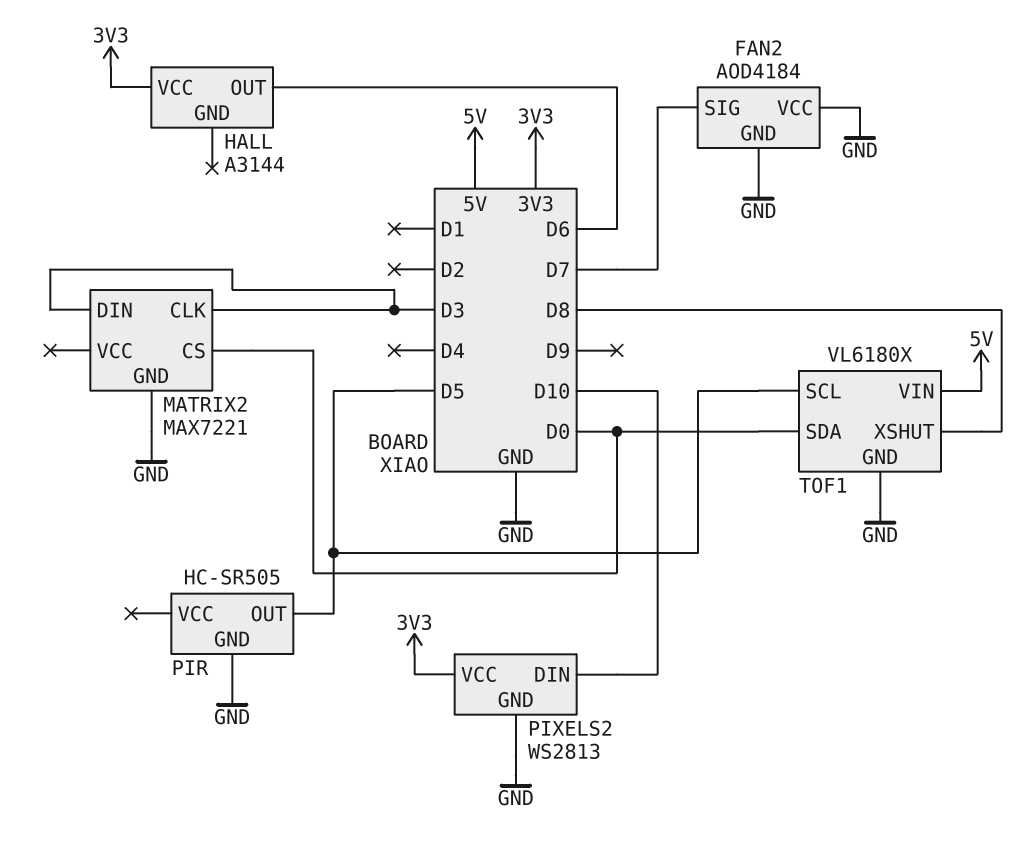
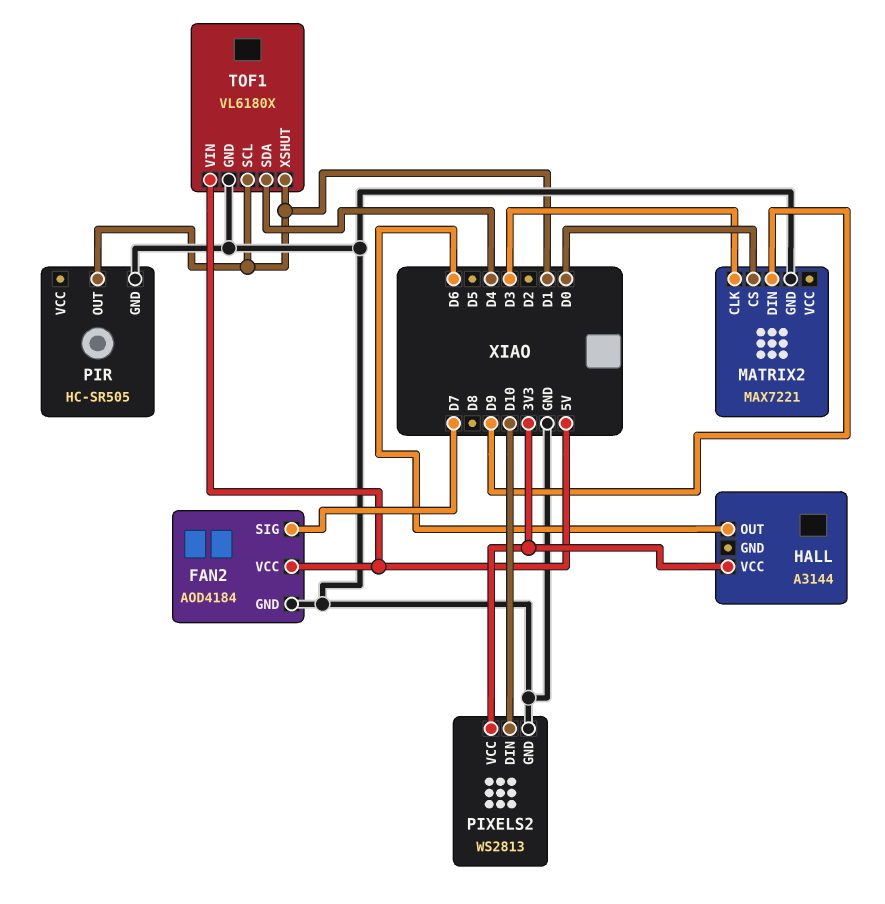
FAN2 pin VCC: GND -> 5V
MATRIX2 pin DIN: D3 -> D9
PIR pin OUT: D5 -> D1
TOF1 pin SCL: D5 -> D1
TOF1 pin SDA: D0 -> D4
TOF1 pin XSHUT: D8 -> D1

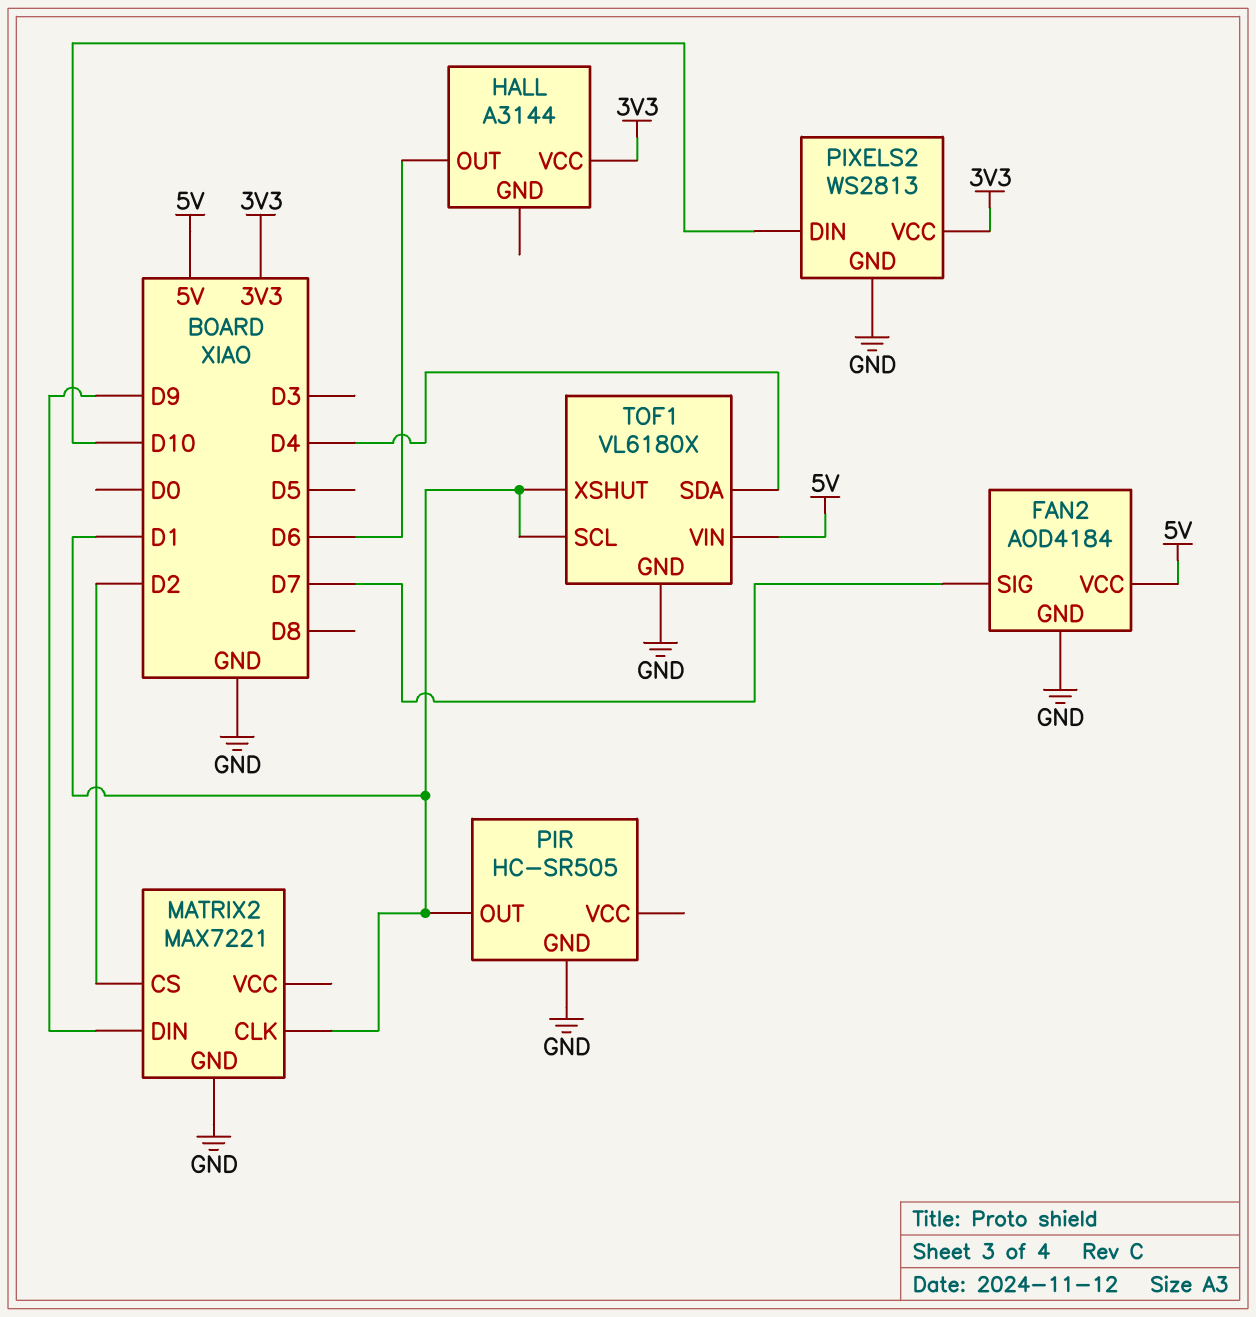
MATRIX2 pin CLK: D3 -> D1
MATRIX2 pin CS: D0 -> D2

